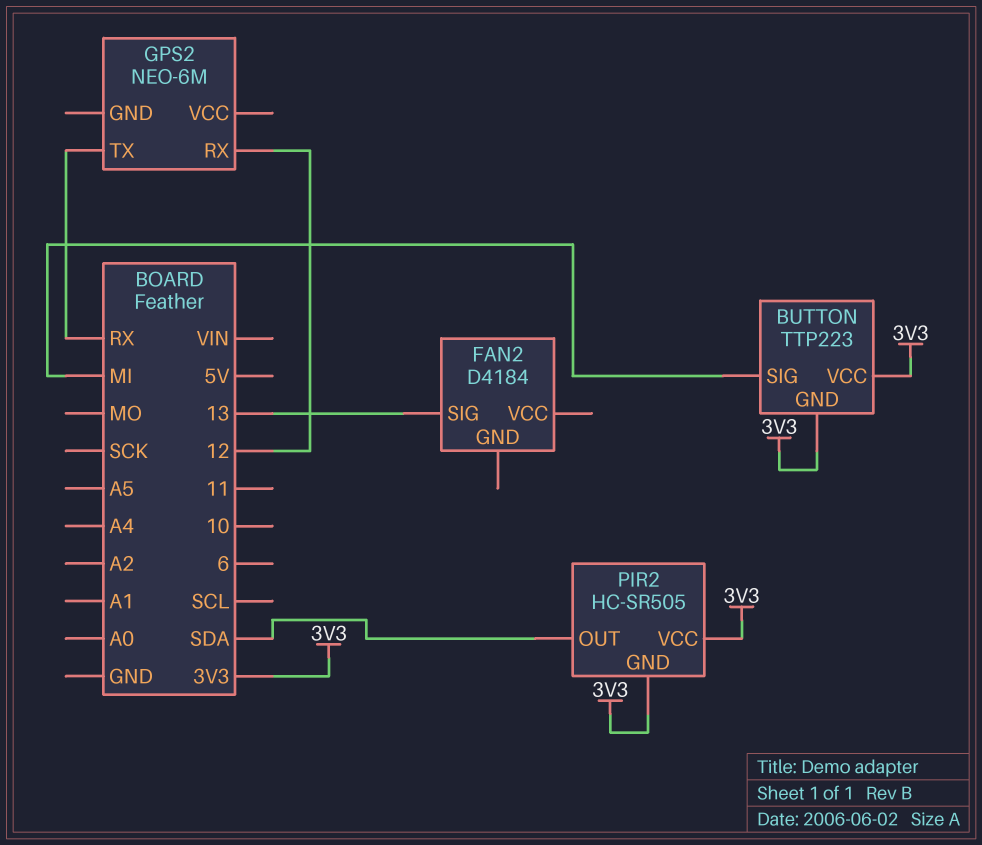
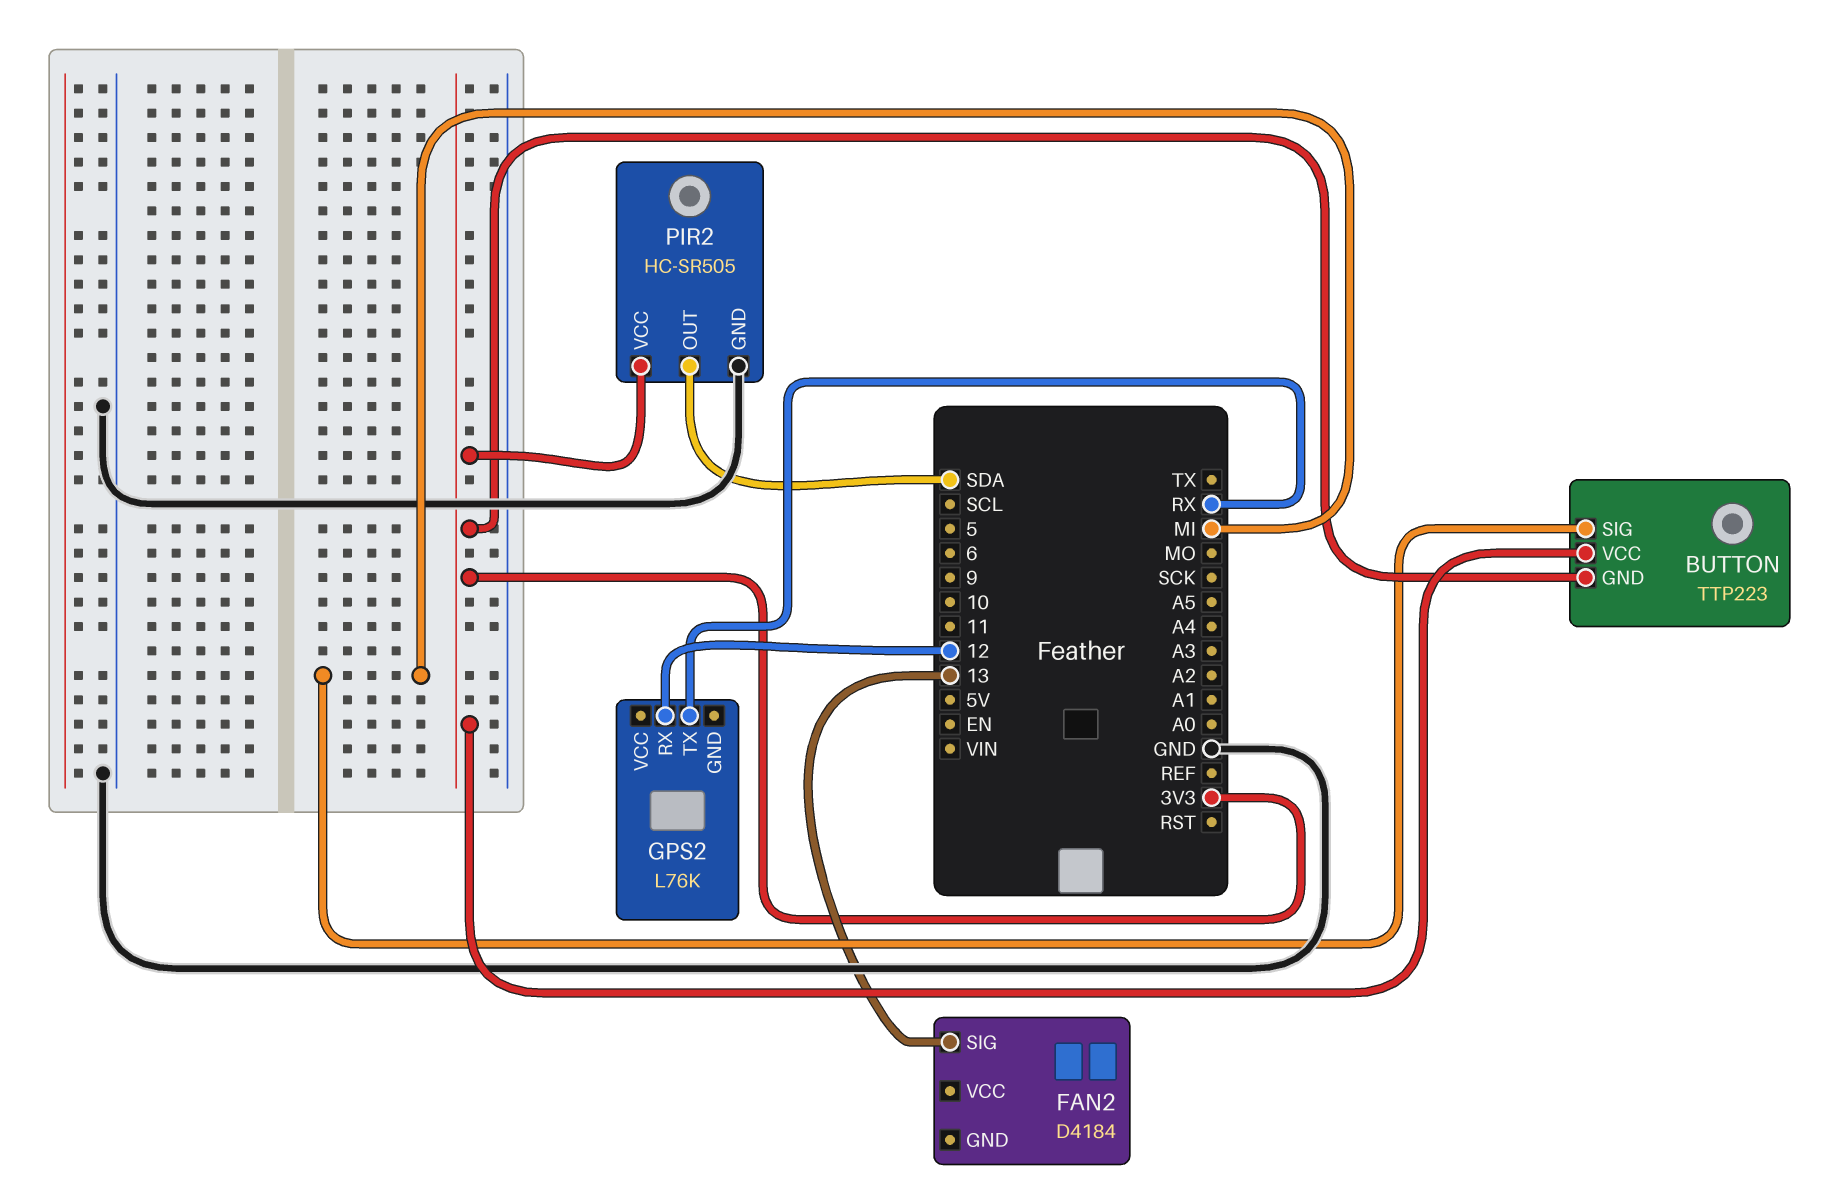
GPS2: NEO-6M -> L76K
PIR2 pin GND: 3V3 -> GND

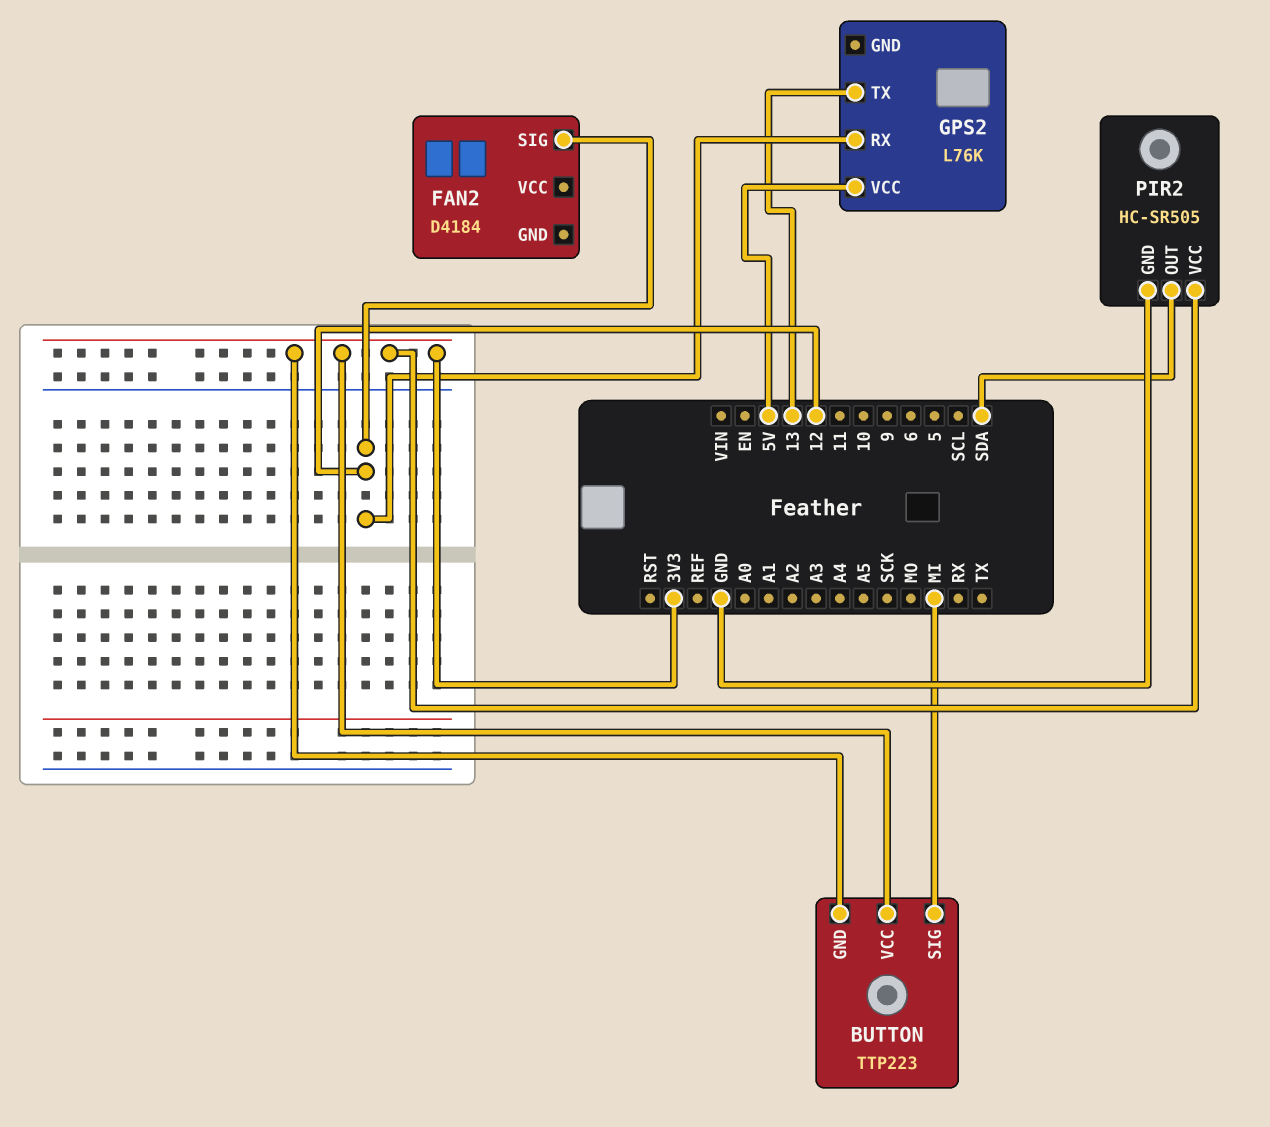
FAN2 pin SIG: 13 -> 12
GPS2 pin TX: RX -> 13
GPS2 pin VCC: none -> 5V

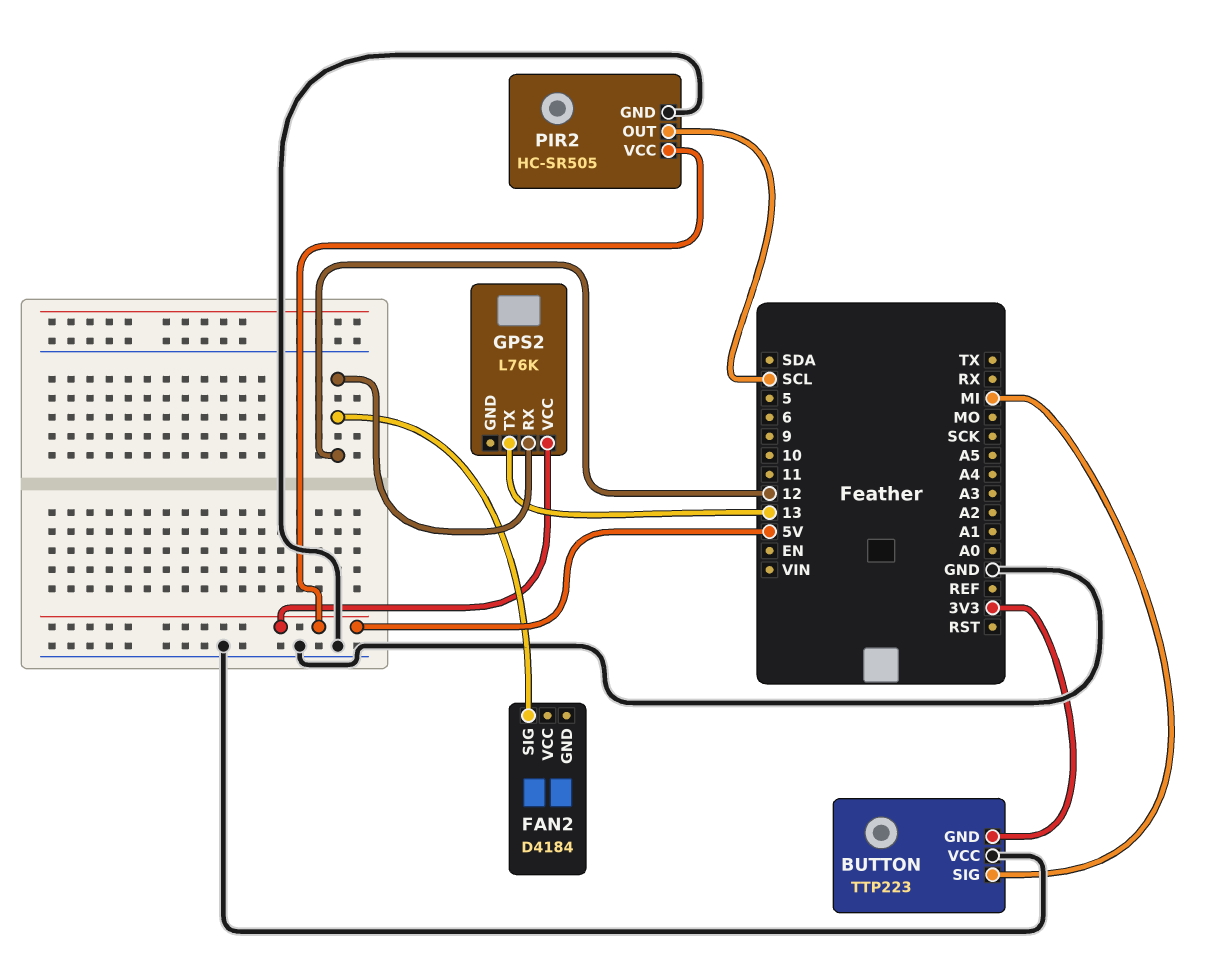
BUTTON pin VCC: 3V3 -> GND
PIR2 pin OUT: SDA -> SCL
PIR2 pin VCC: 3V3 -> 5V

